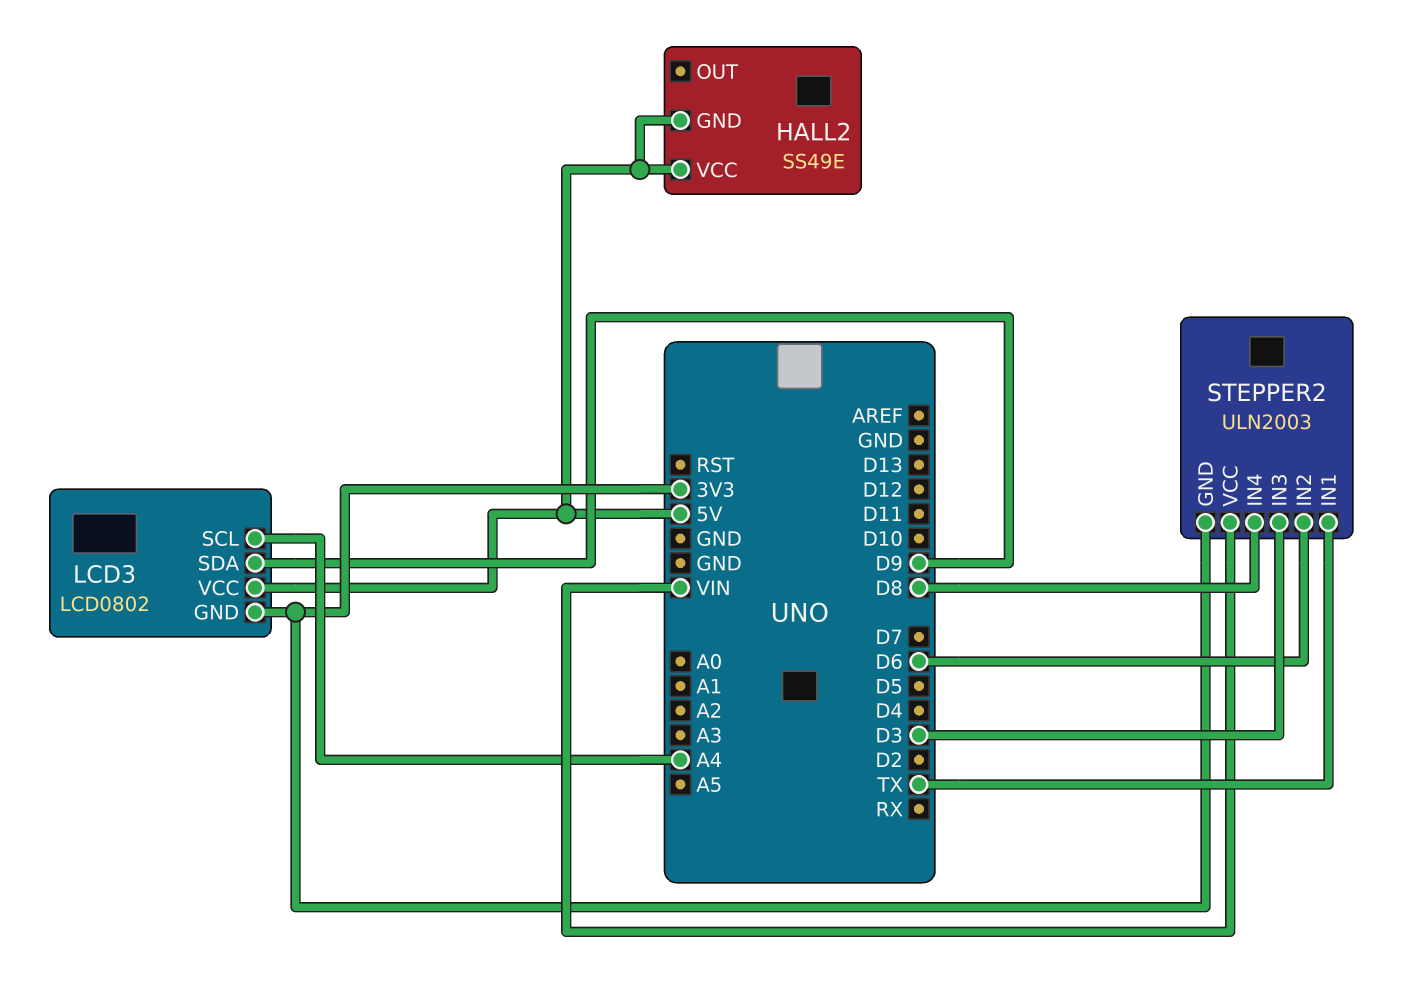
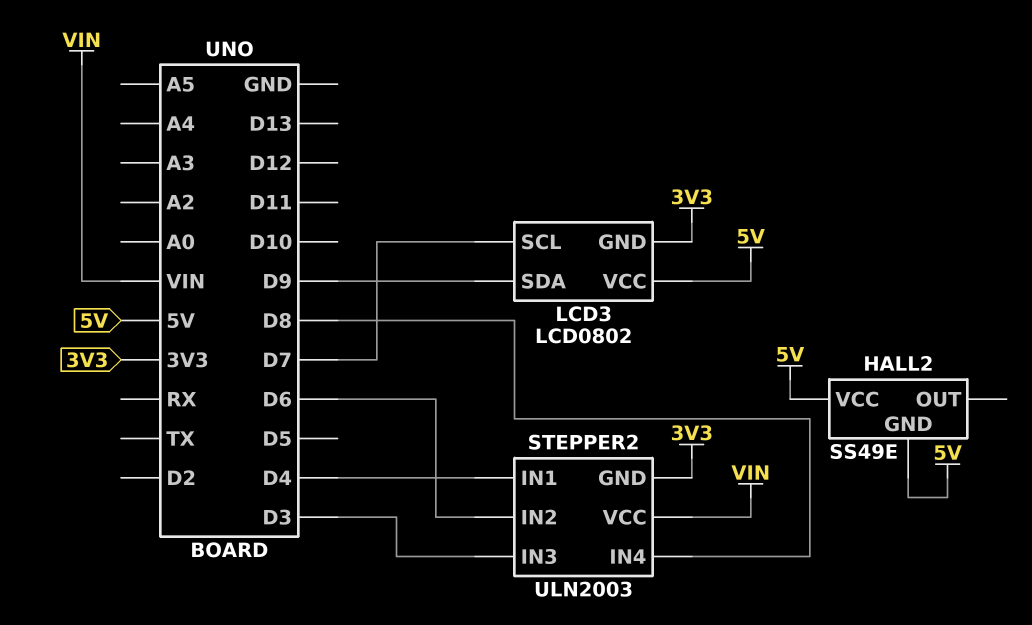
LCD3 pin SCL: A4 -> D7
STEPPER2 pin IN1: TX -> D4

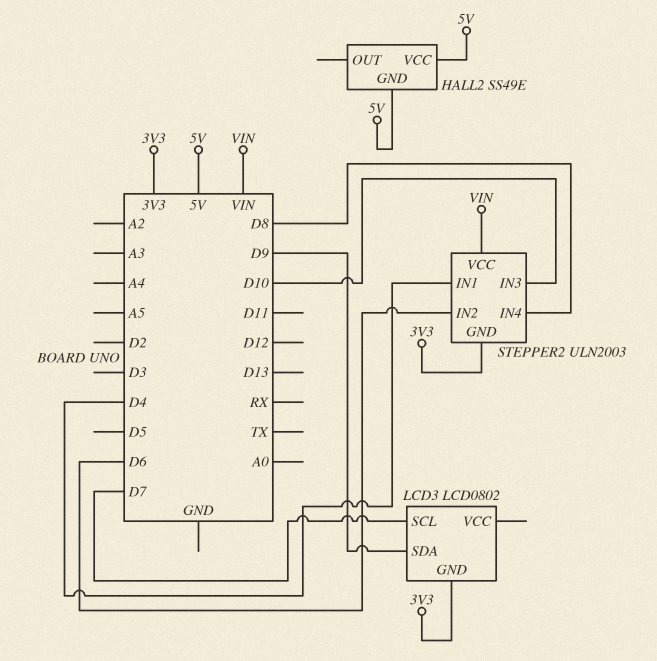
LCD3 pin VCC: 5V -> none
STEPPER2 pin IN3: D3 -> D10

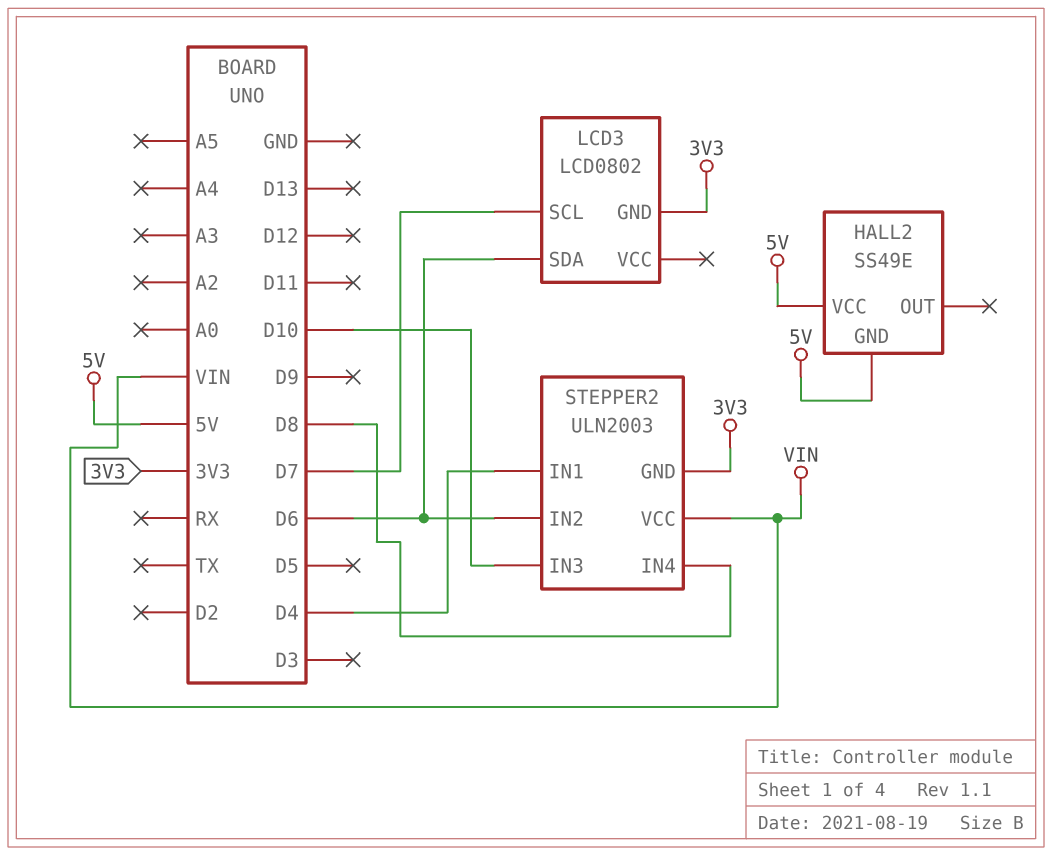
LCD3 pin SDA: D9 -> D6

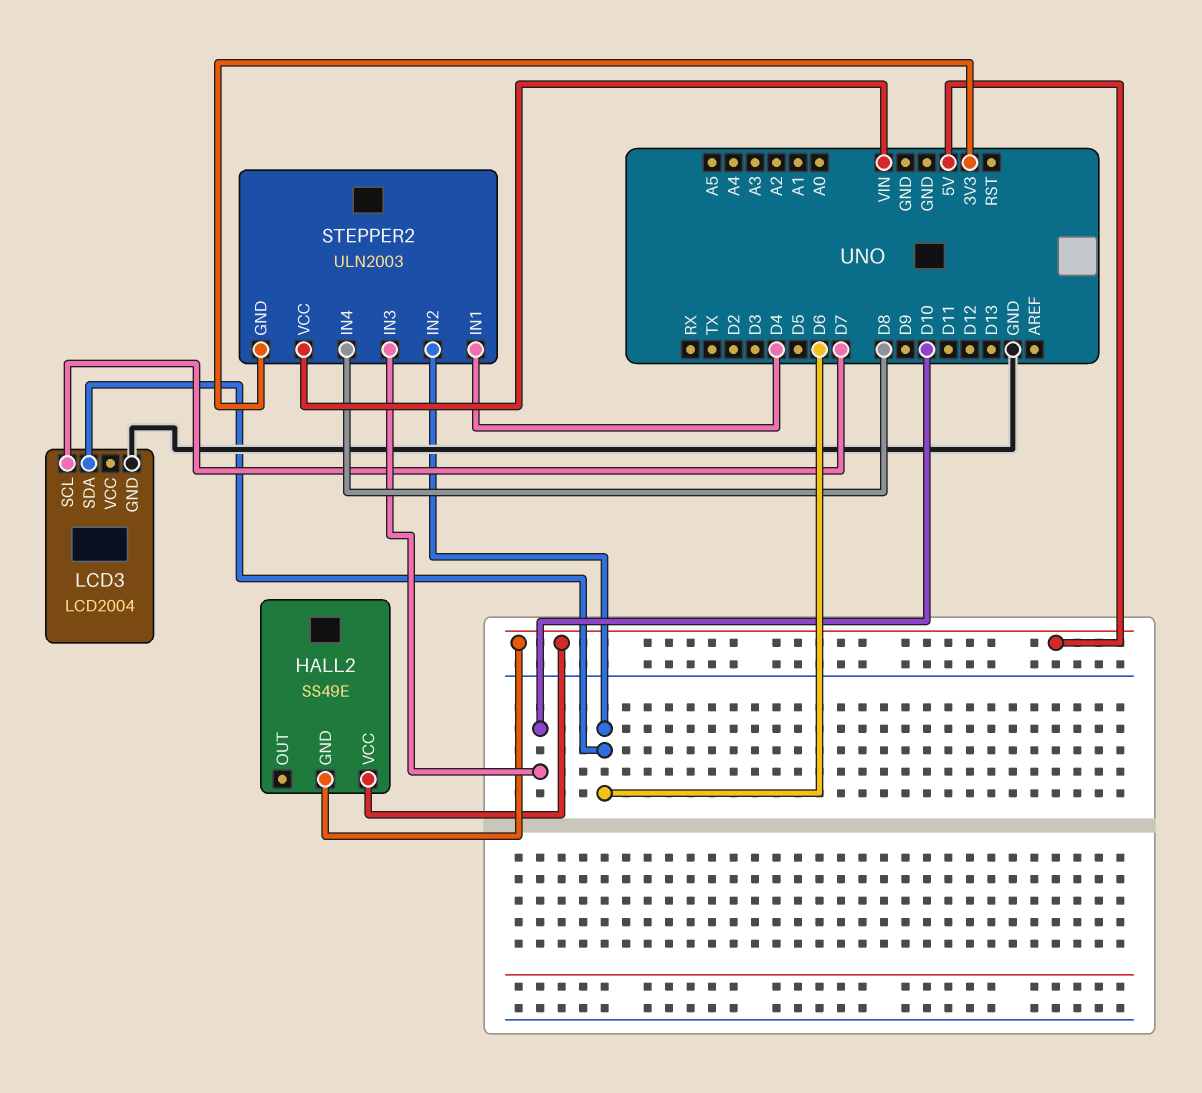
LCD3: LCD0802 -> LCD2004
LCD3 pin GND: 3V3 -> GND

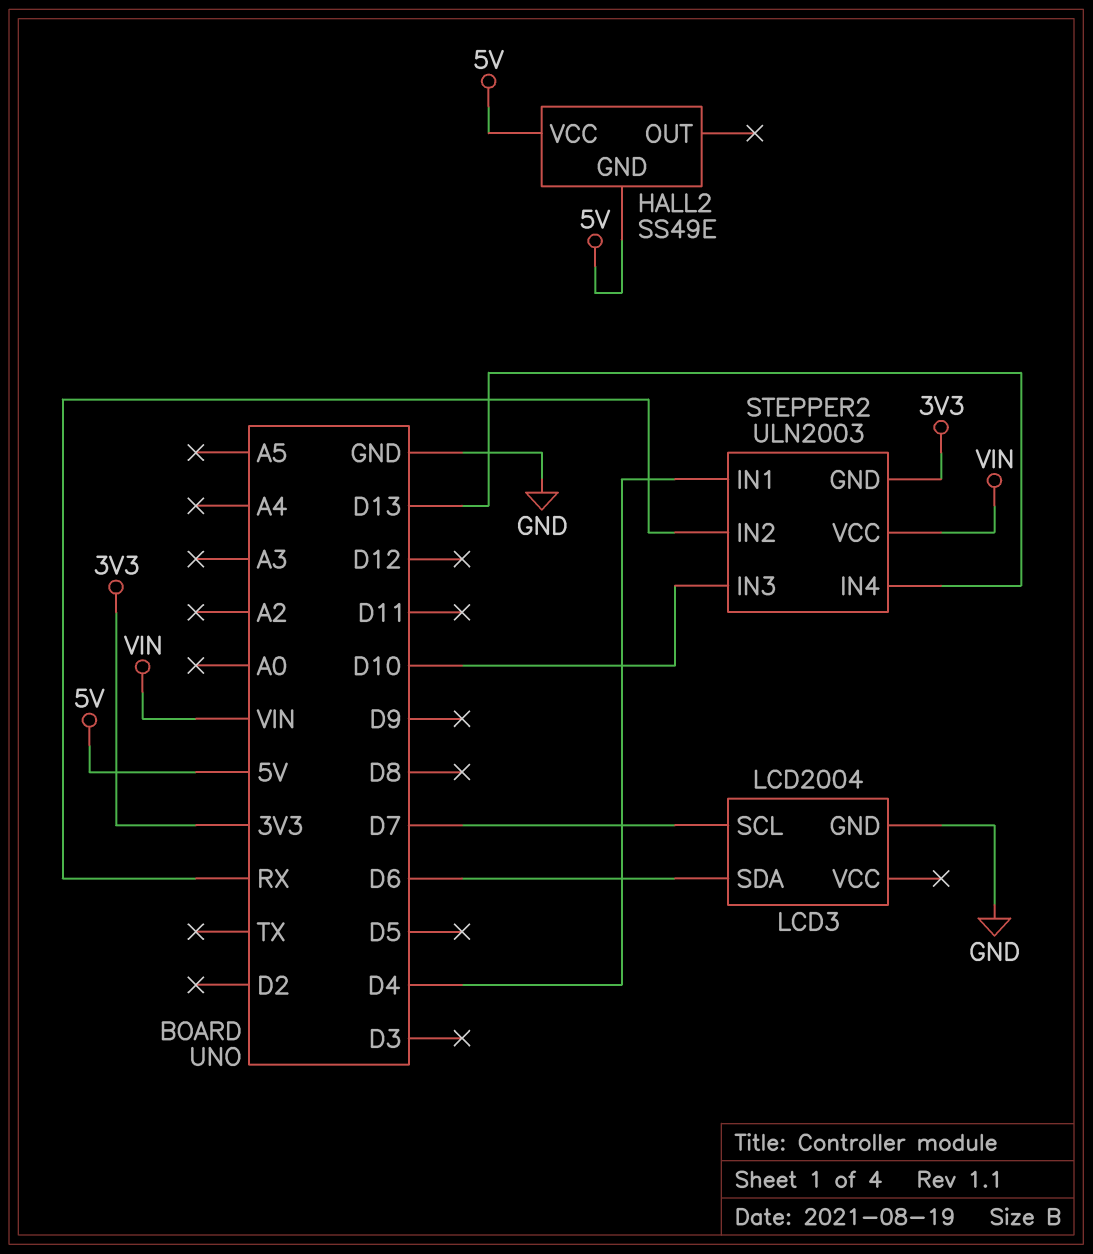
STEPPER2 pin IN2: D6 -> RX
STEPPER2 pin IN4: D8 -> D13

